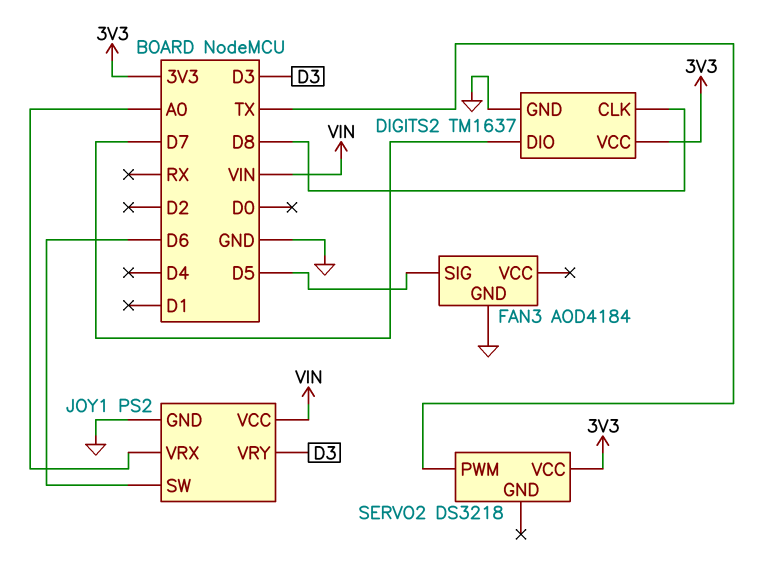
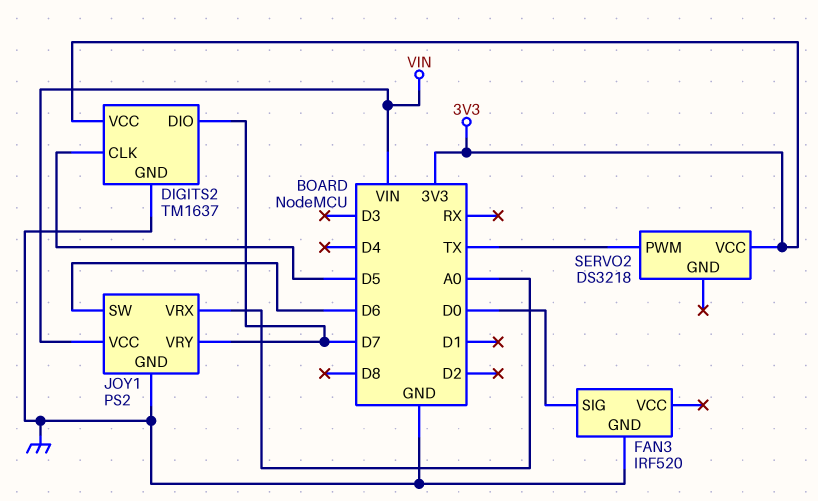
DIGITS2 pin CLK: D8 -> D5
FAN3: AOD4184 -> IRF520
FAN3 pin SIG: D5 -> D0
JOY1 pin VRY: D3 -> D7

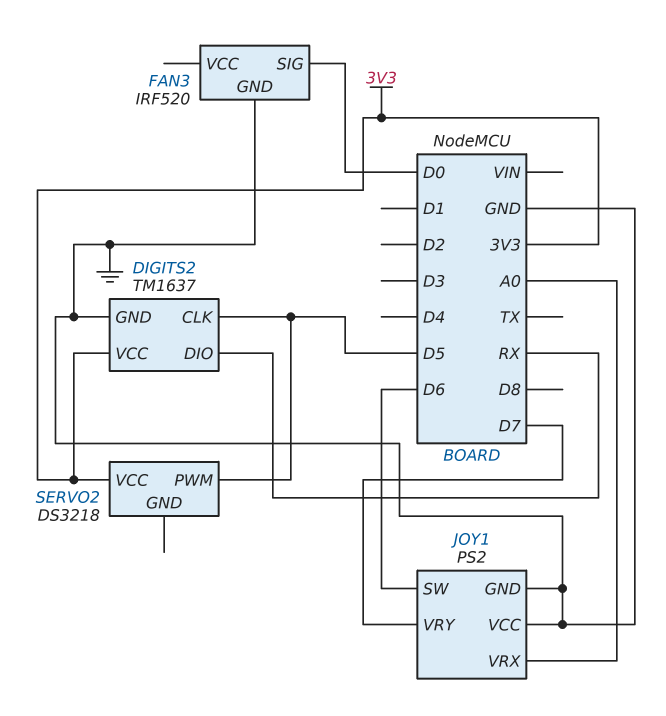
DIGITS2 pin DIO: D7 -> RX
JOY1 pin VCC: VIN -> GND
SERVO2 pin PWM: TX -> D5

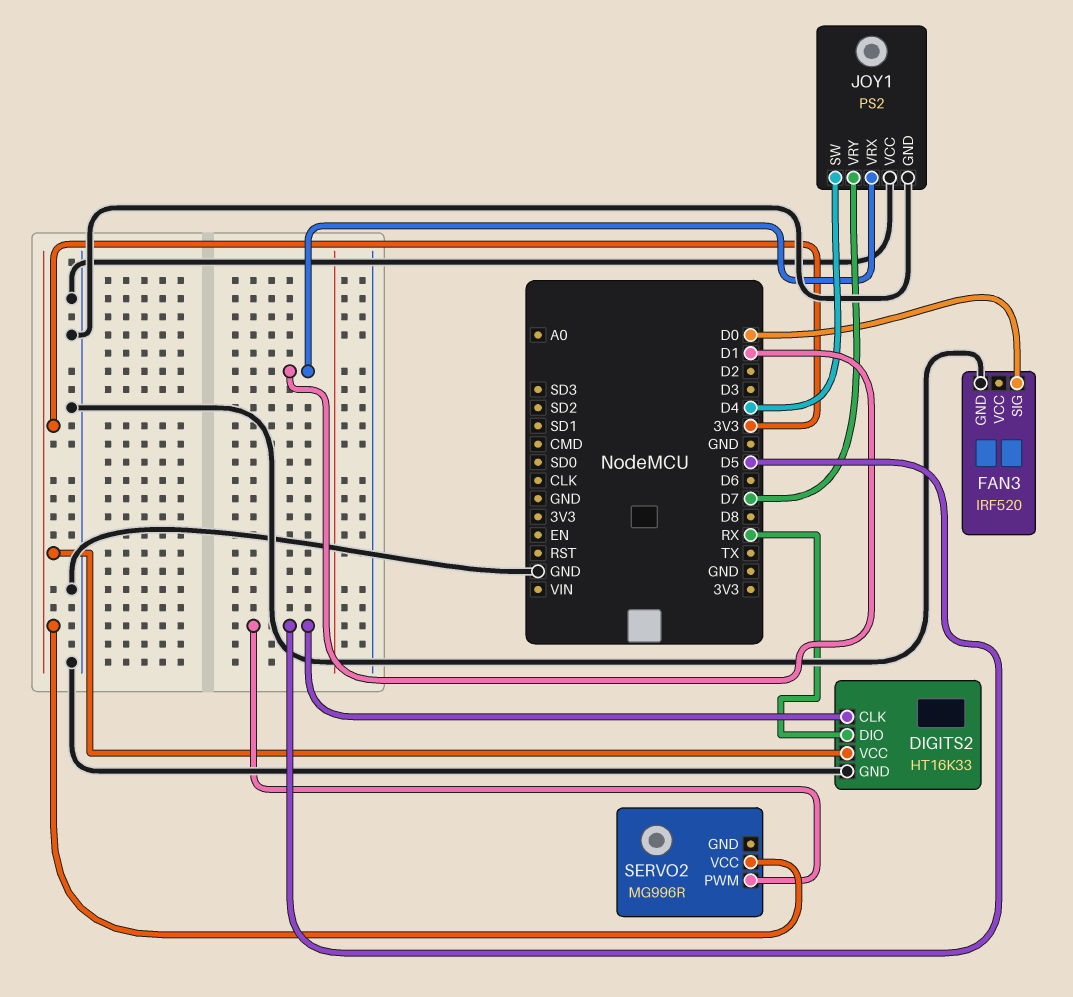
DIGITS2: TM1637 -> HT16K33
JOY1 pin SW: D6 -> D4
JOY1 pin VRX: A0 -> D1
SERVO2: DS3218 -> MG996R

